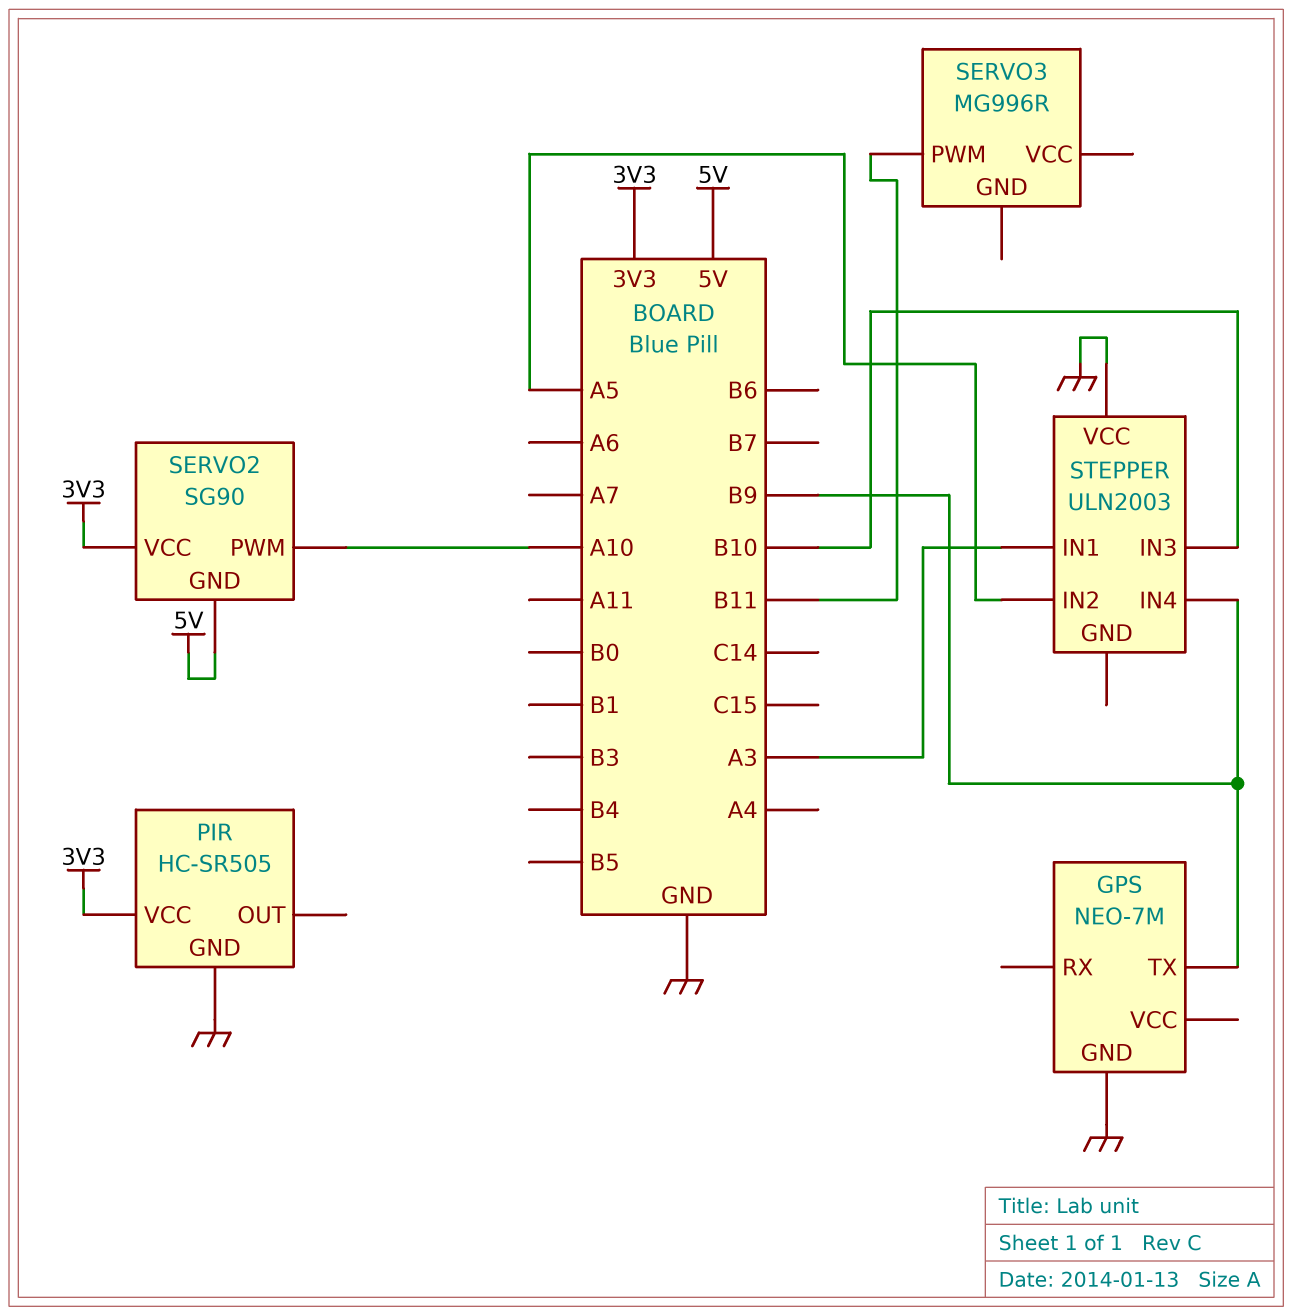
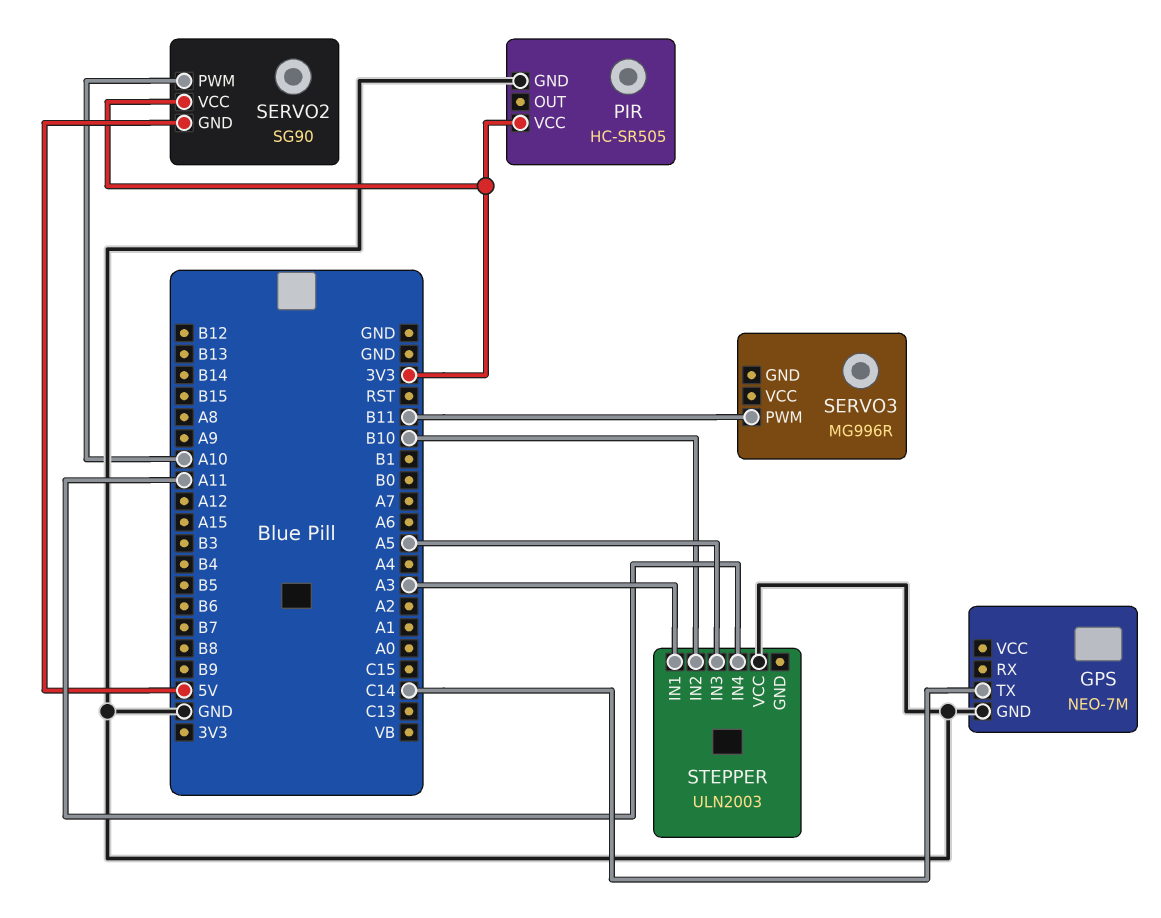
GPS pin TX: B9 -> C14
STEPPER pin IN2: A5 -> B10
STEPPER pin IN3: B10 -> A5
STEPPER pin IN4: B9 -> A11

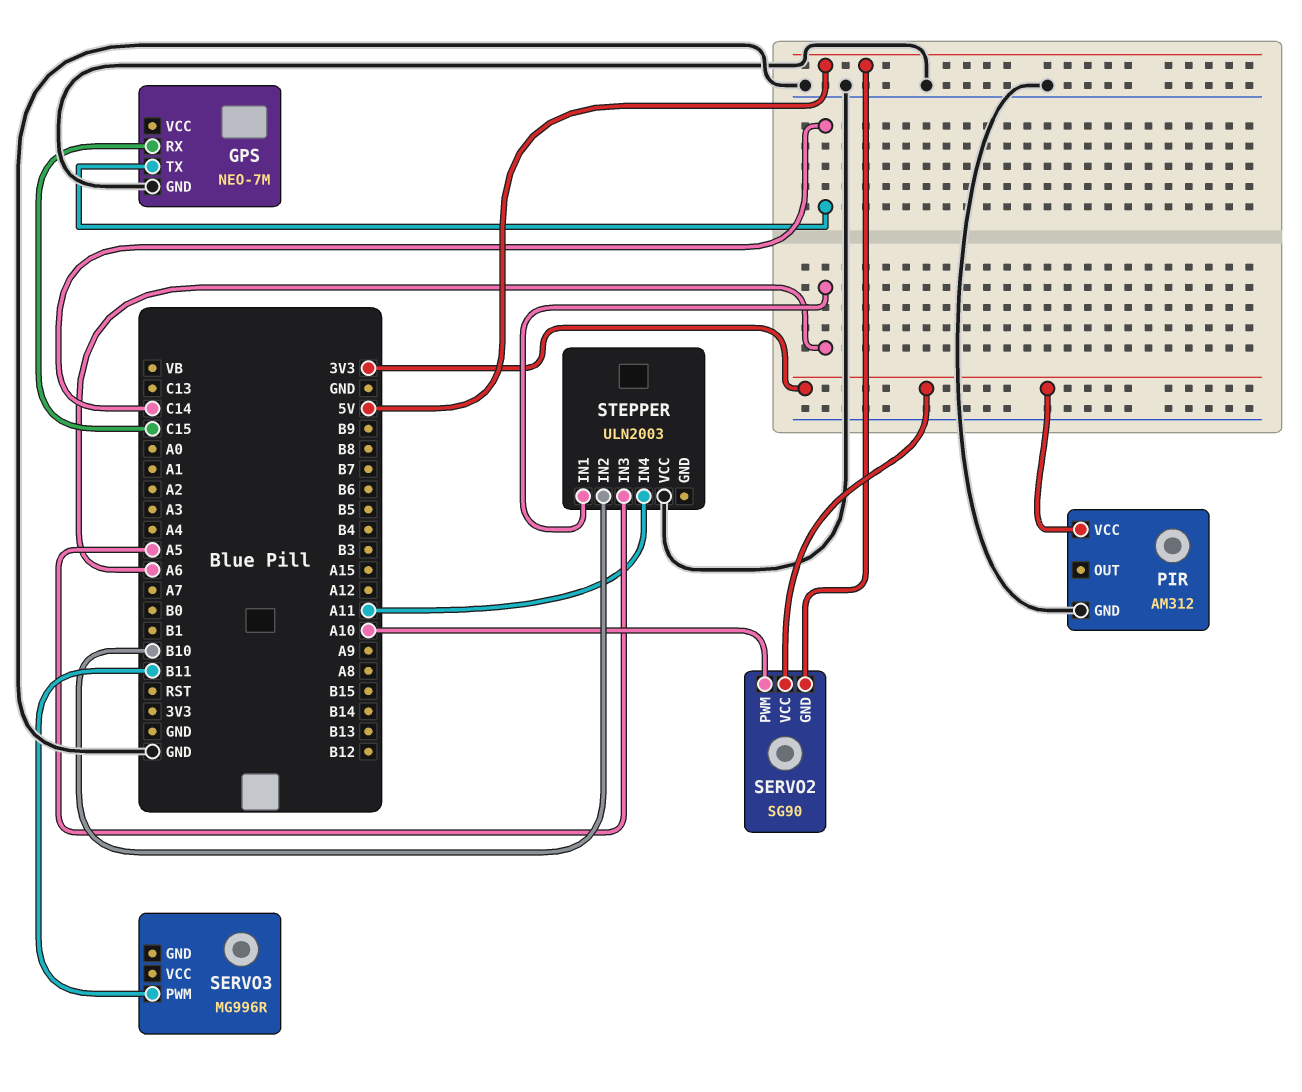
GPS pin RX: none -> C15
PIR: HC-SR505 -> AM312
STEPPER pin IN1: A3 -> A6

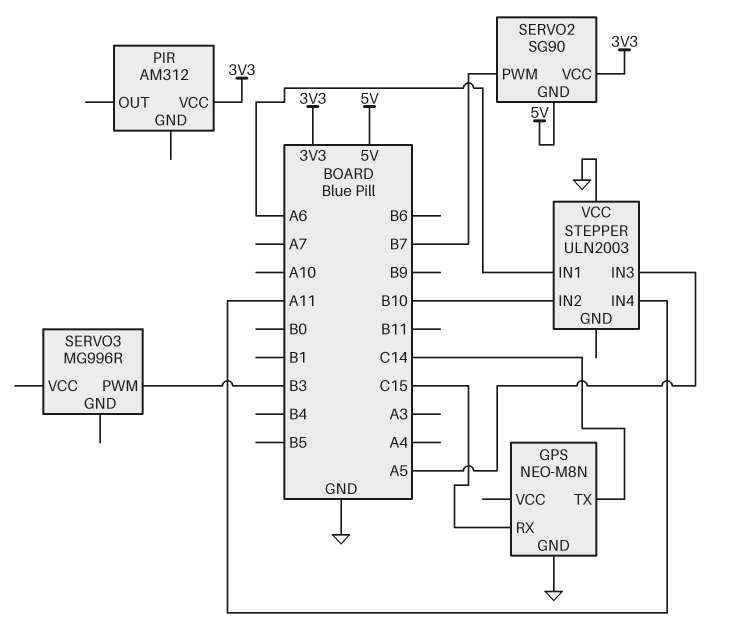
GPS: NEO-7M -> NEO-M8N
PIR pin GND: GND -> none
SERVO2 pin PWM: A10 -> B7
SERVO3 pin PWM: B11 -> B3

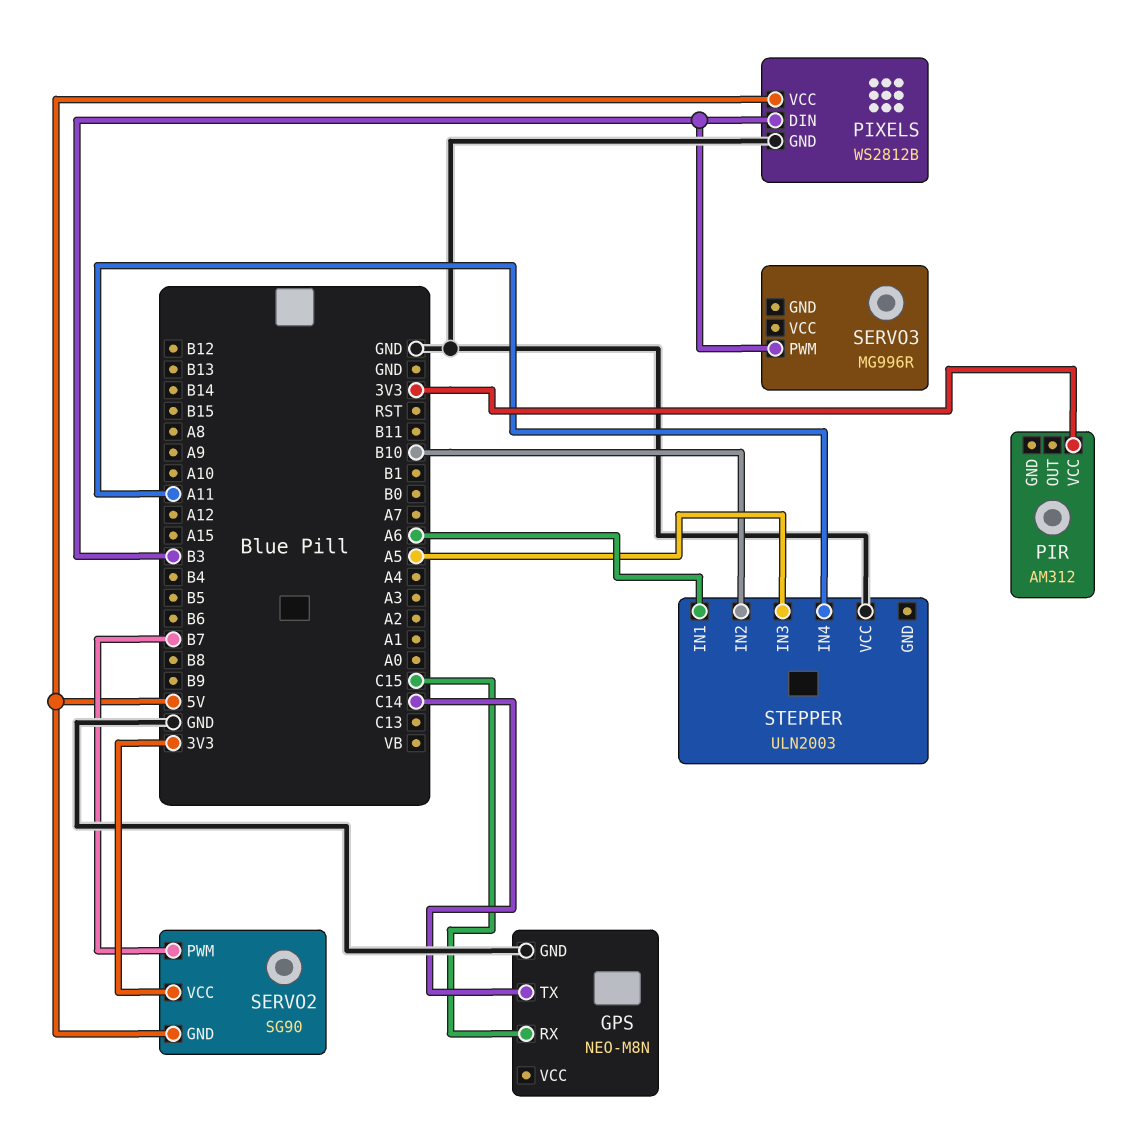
PIXELS: none -> WS2812B
PIXELS pin DIN: none -> B3
PIXELS pin GND: none -> GND
PIXELS pin VCC: none -> 5V

